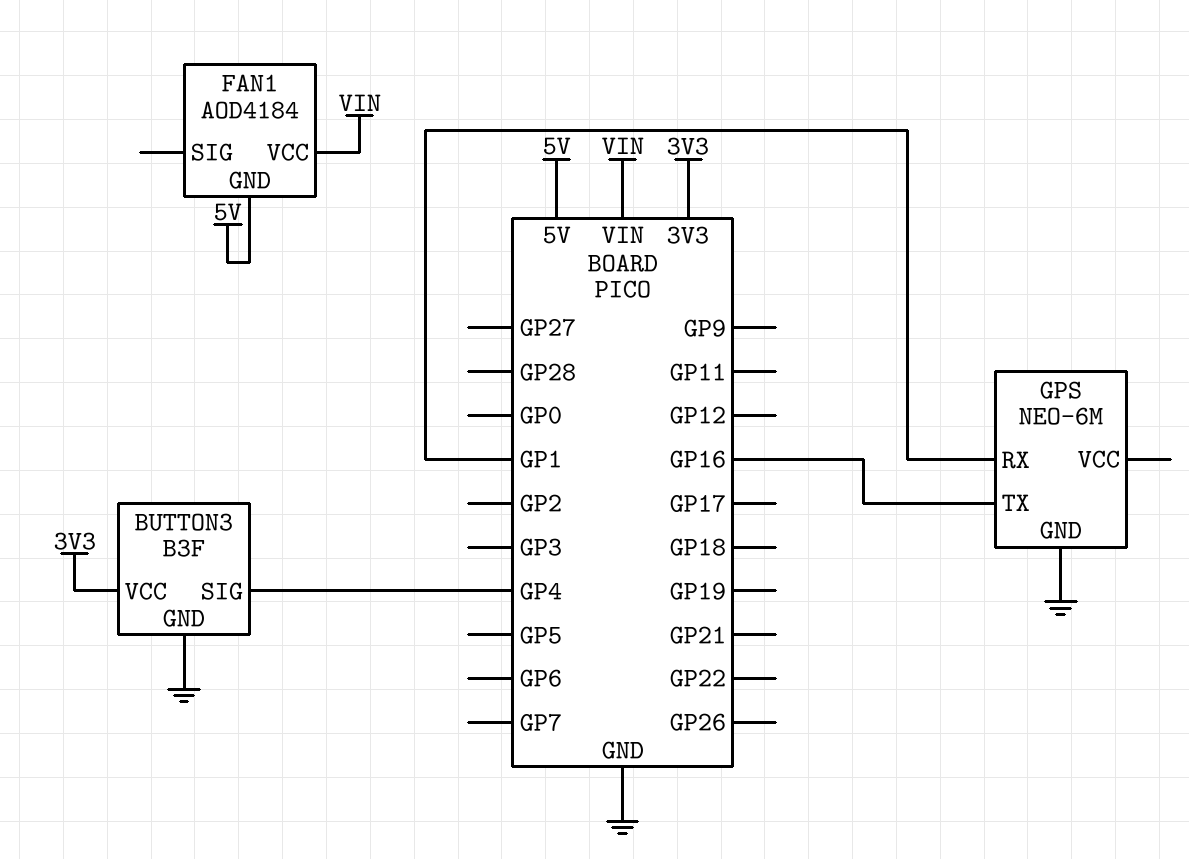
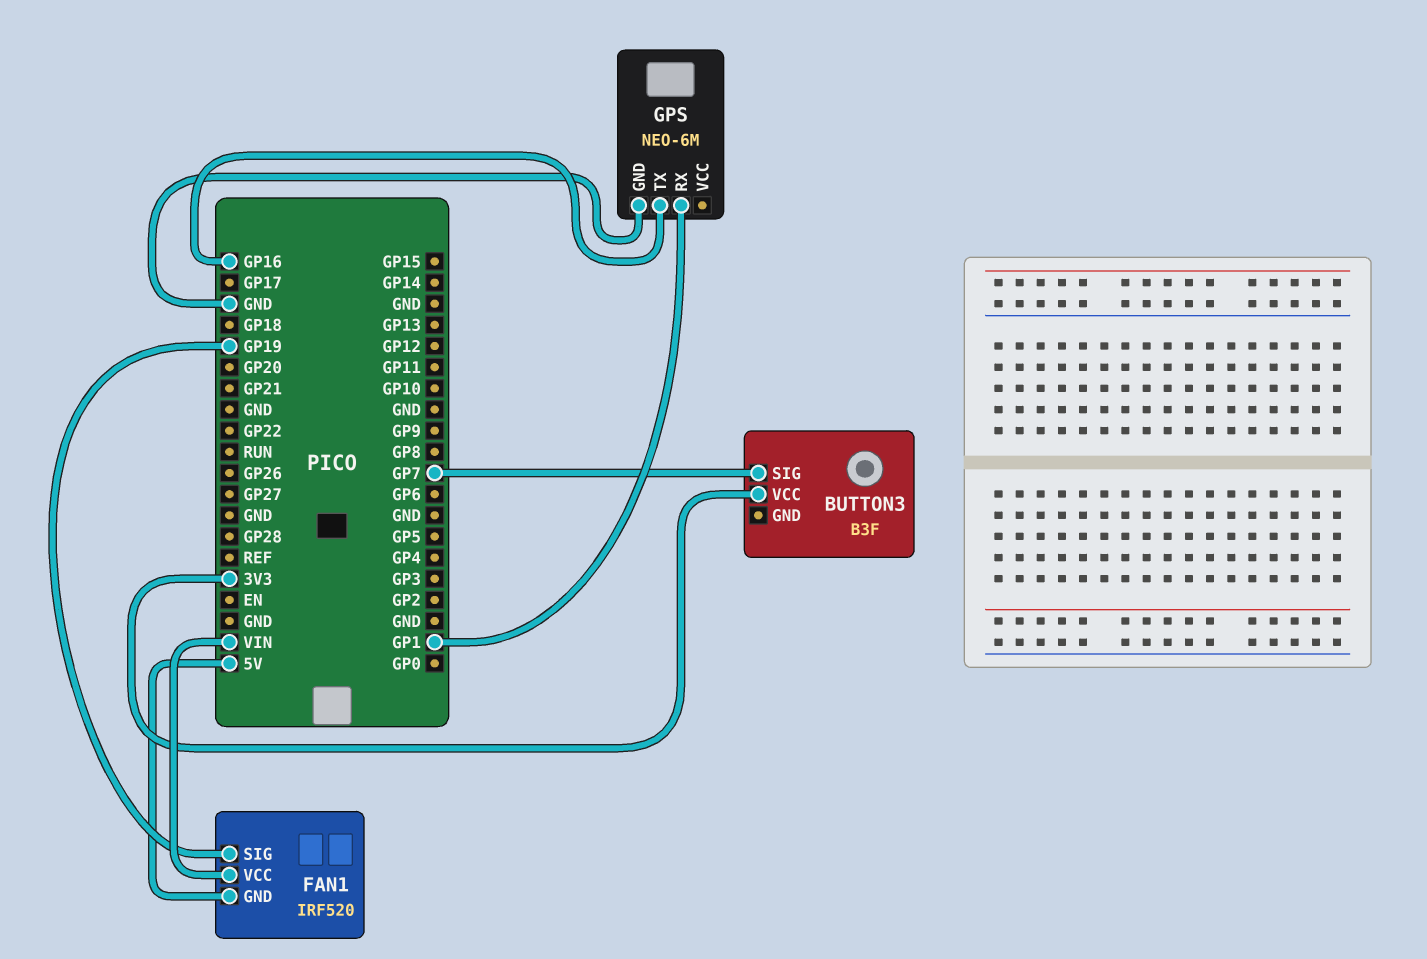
BUTTON3 pin GND: GND -> none
BUTTON3 pin SIG: GP4 -> GP7
FAN1: AOD4184 -> IRF520
FAN1 pin SIG: none -> GP19

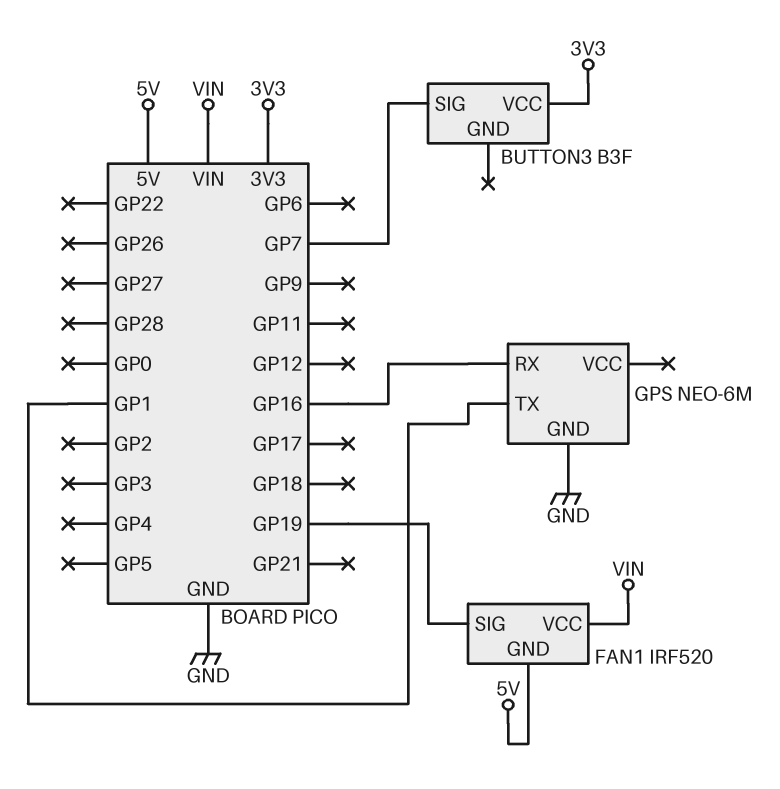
GPS pin RX: GP1 -> GP16
GPS pin TX: GP16 -> GP1

